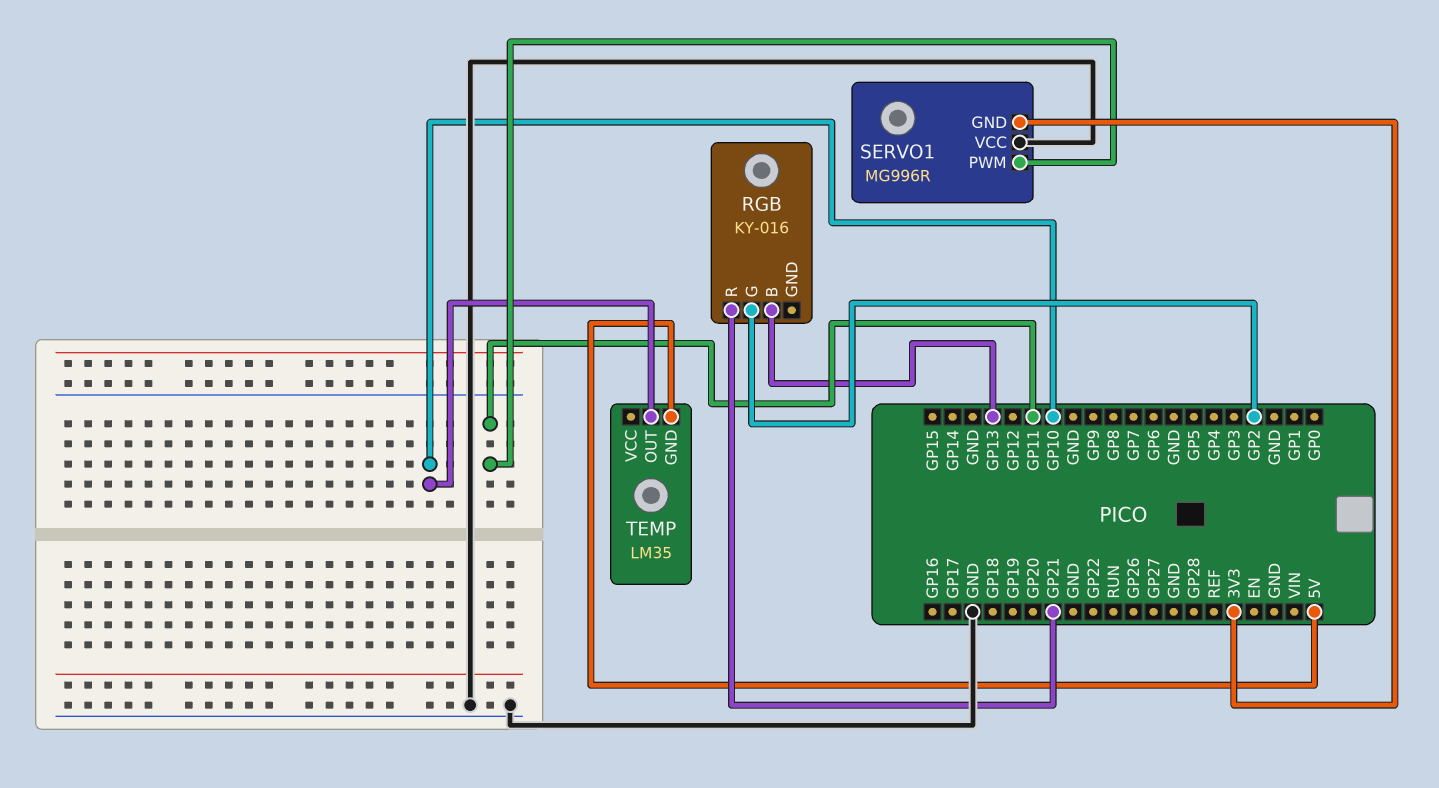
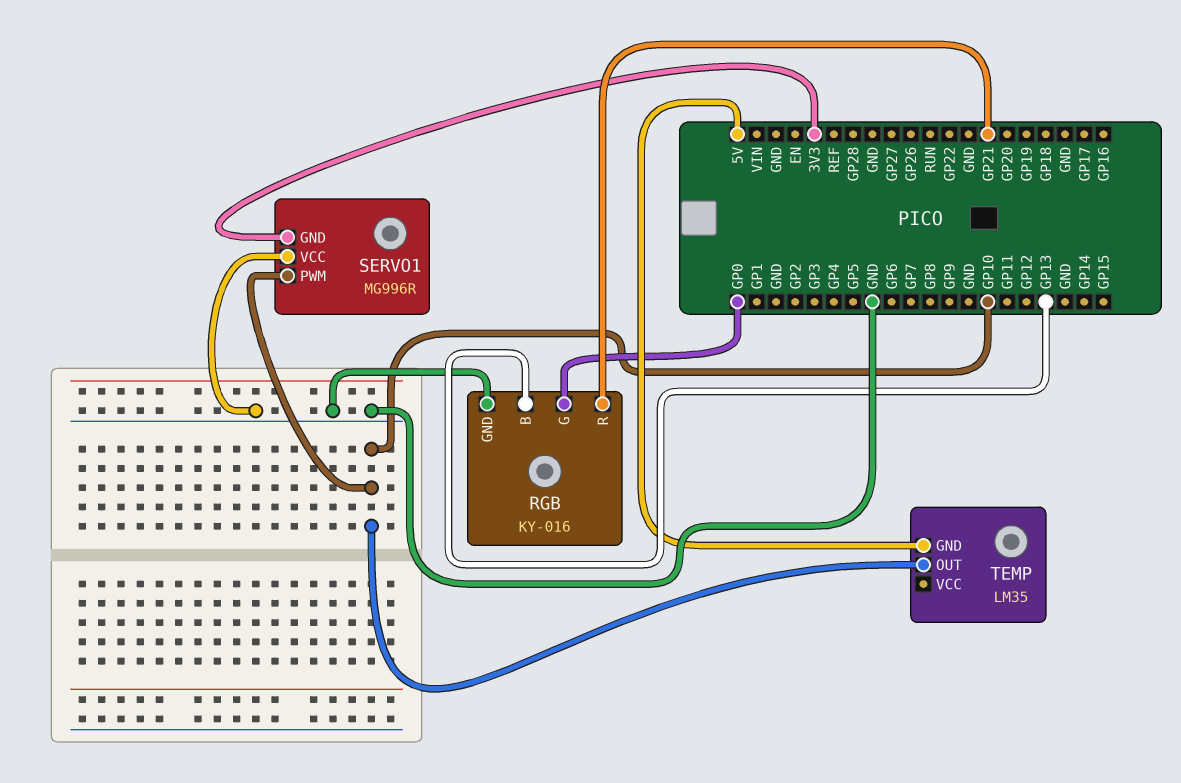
RGB pin G: GP2 -> GP0
RGB pin GND: none -> GND
SERVO1 pin PWM: GP11 -> GP10

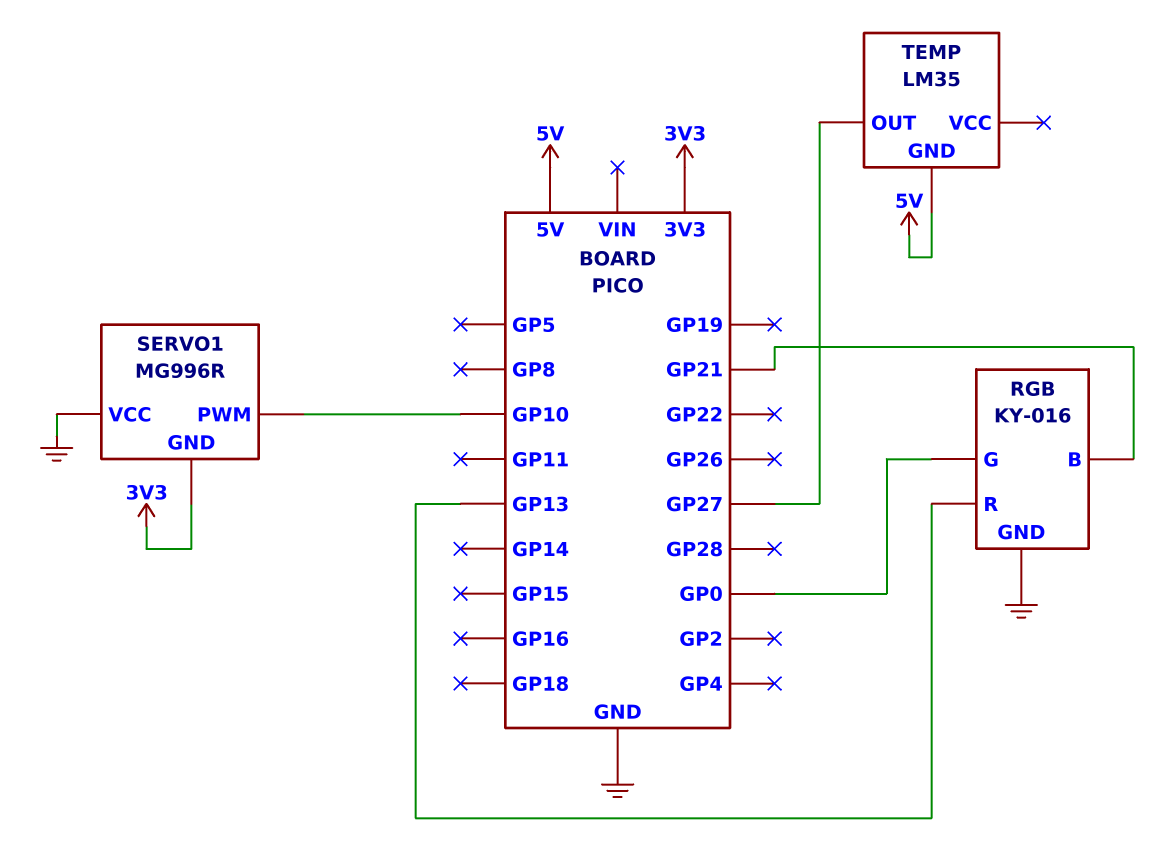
RGB pin B: GP13 -> GP21
RGB pin R: GP21 -> GP13
TEMP pin OUT: GP10 -> GP27

